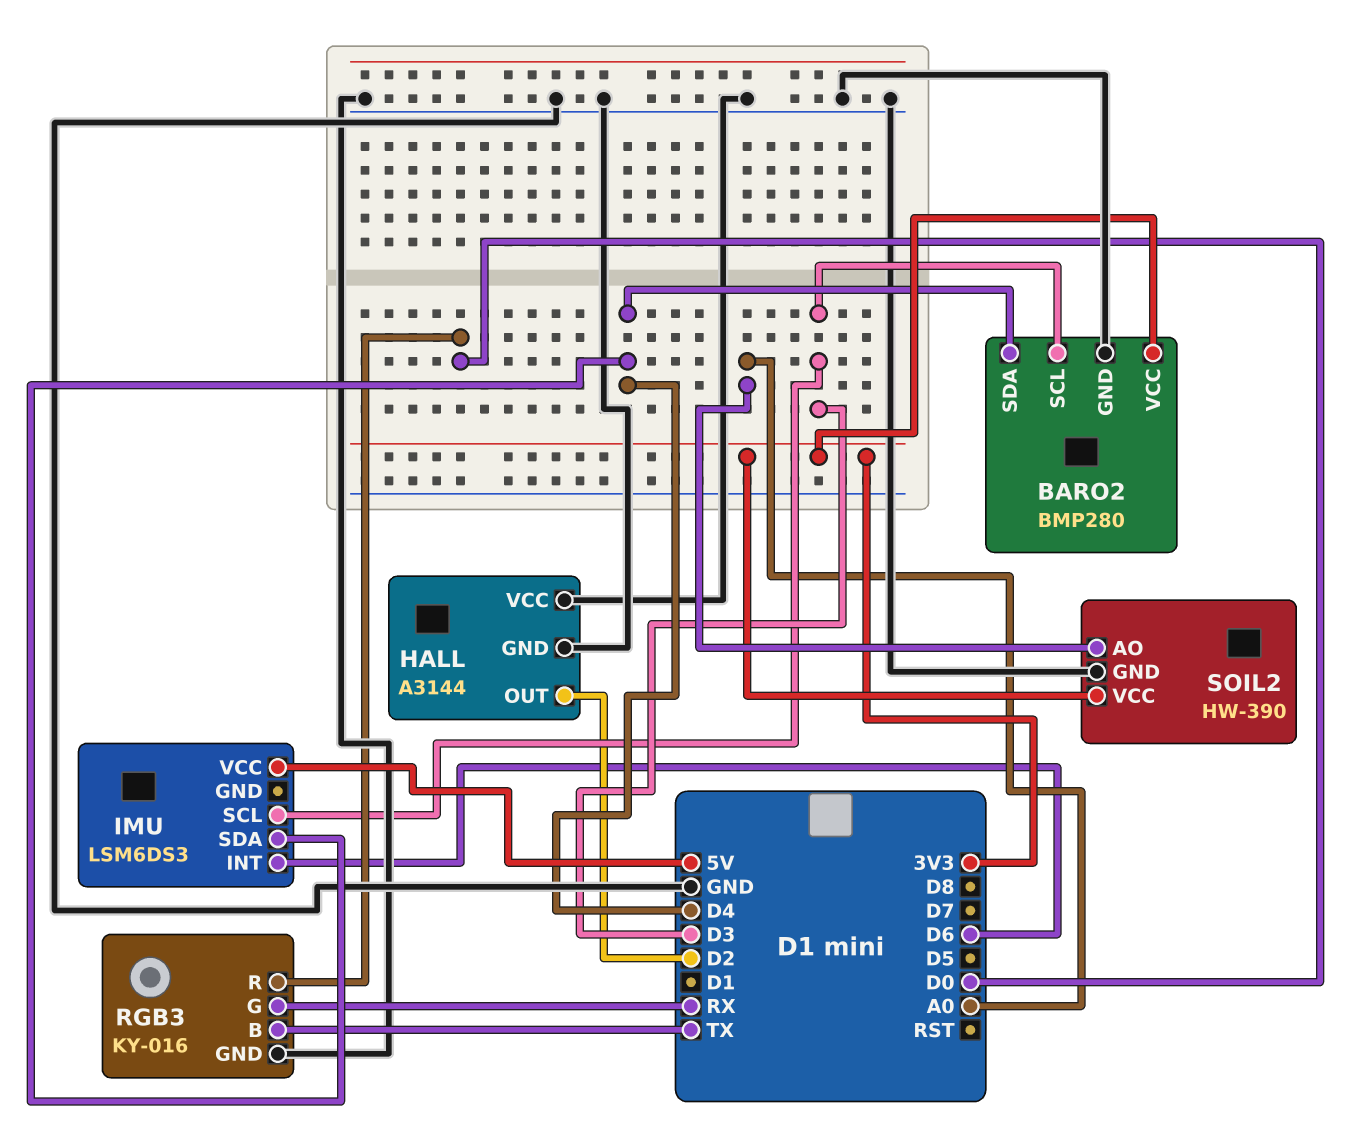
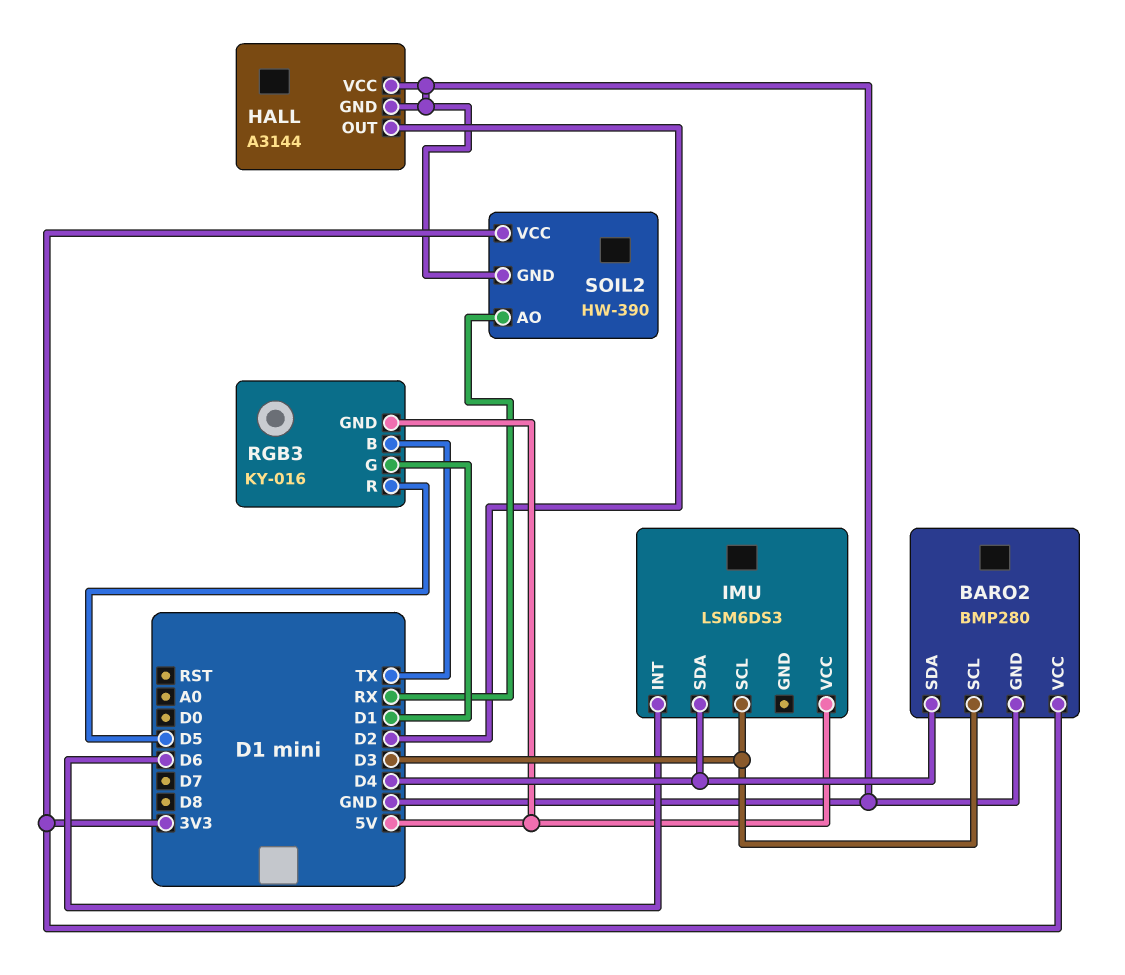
RGB3 pin G: RX -> D1
RGB3 pin GND: GND -> 5V
RGB3 pin R: D0 -> D5
SOIL2 pin AO: A0 -> RX

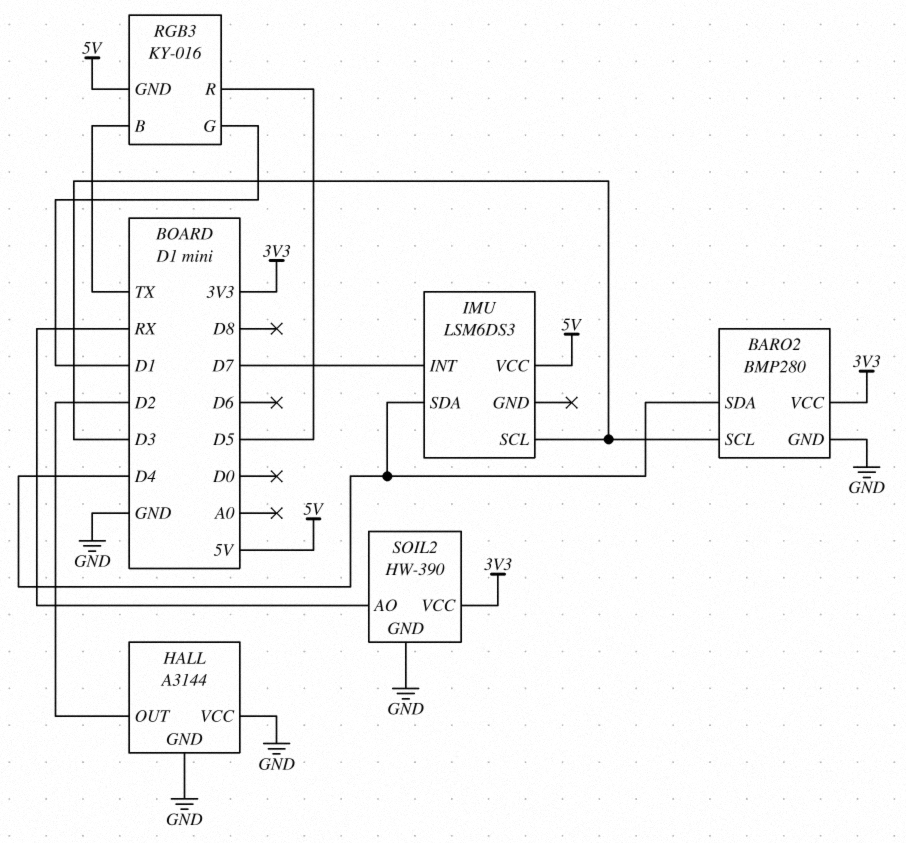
IMU pin INT: D6 -> D7

